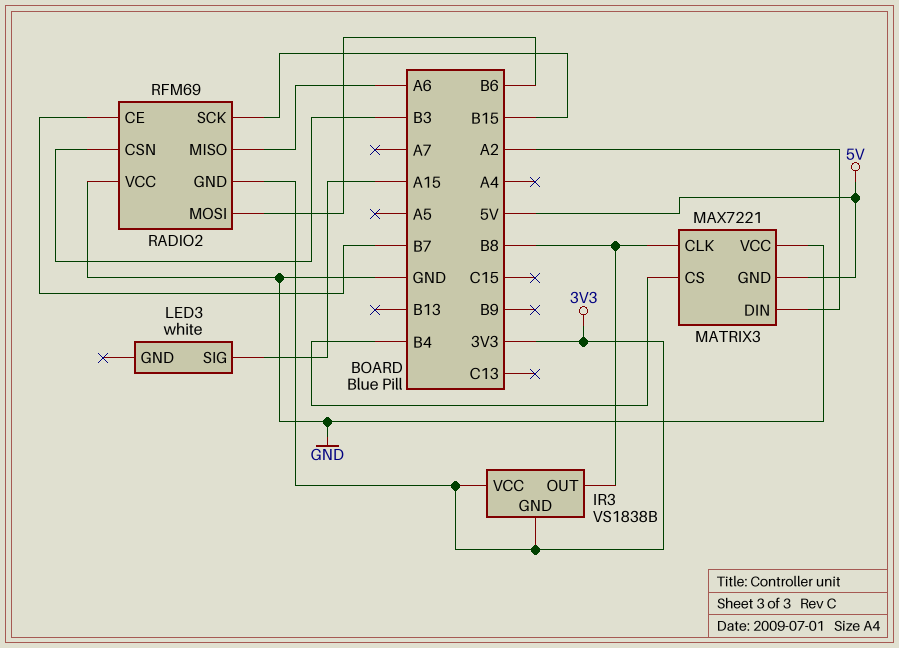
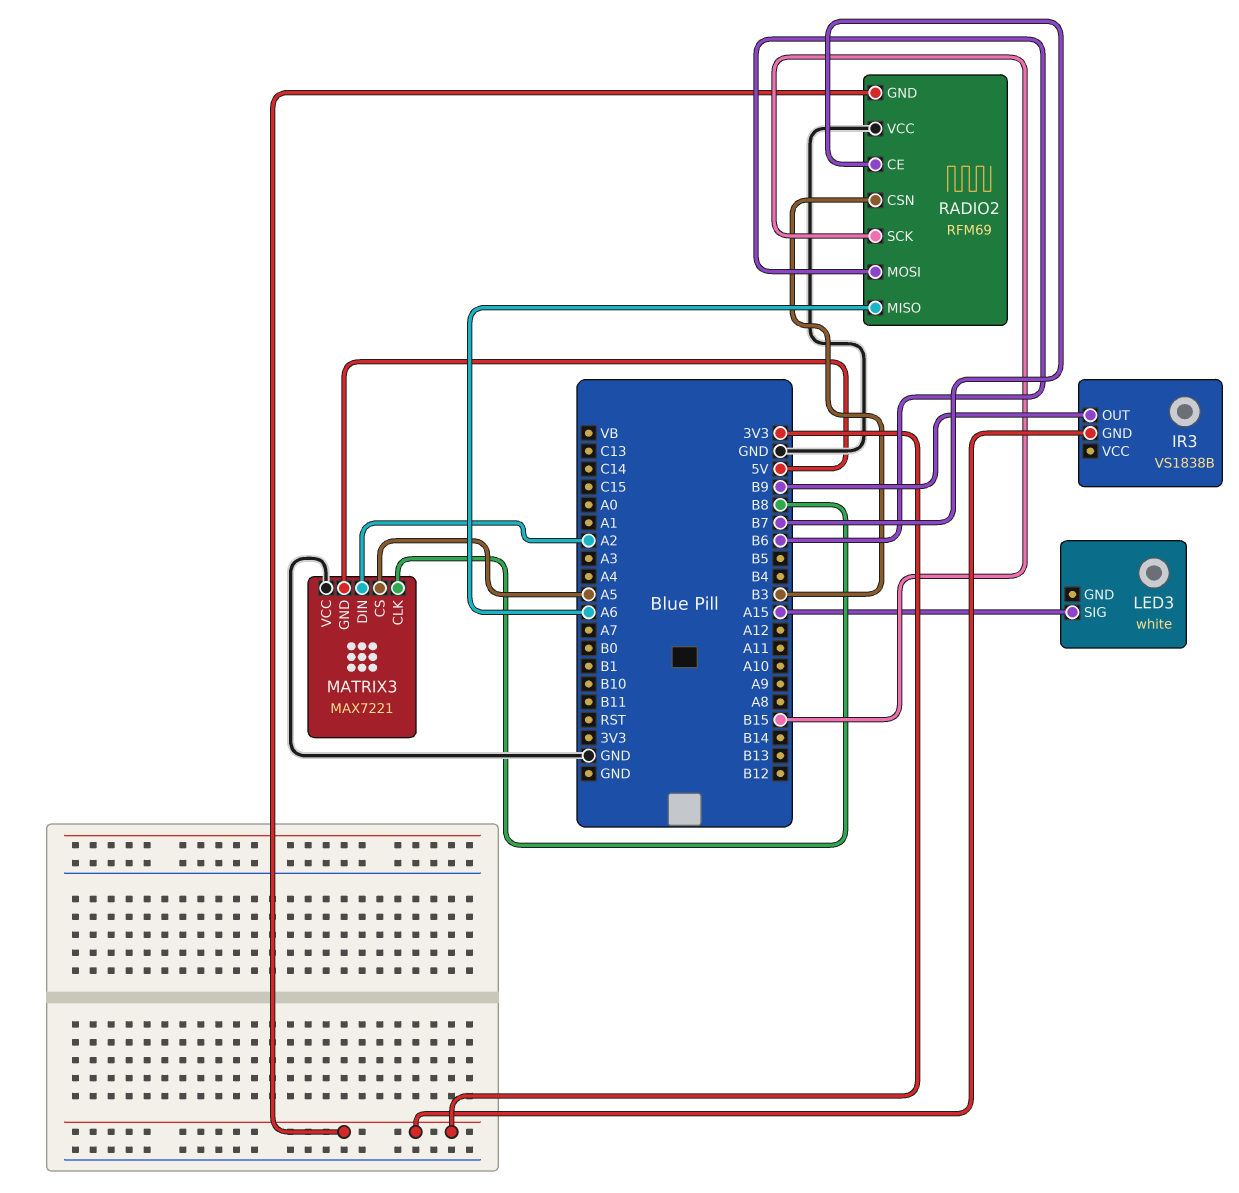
IR3 pin OUT: B8 -> B9
IR3 pin VCC: 3V3 -> none
MATRIX3 pin CS: B4 -> A5

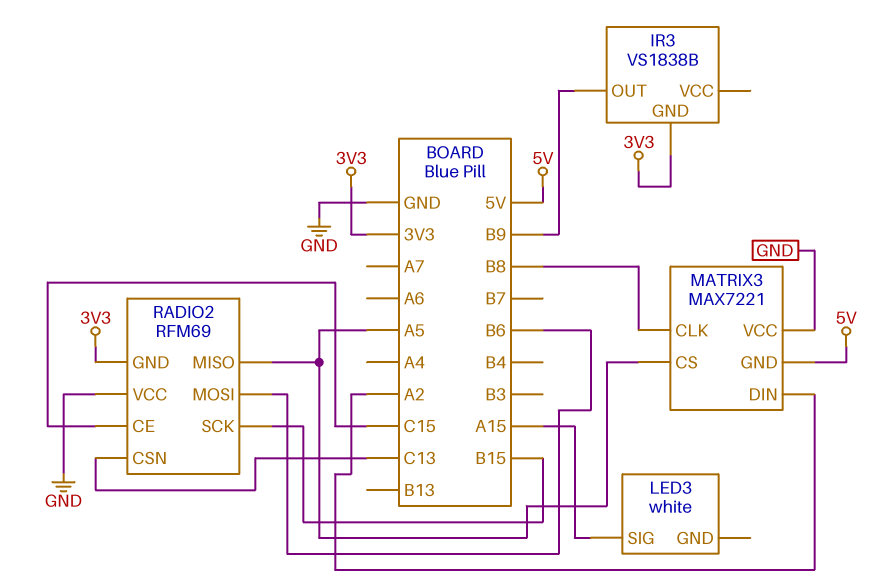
RADIO2 pin CE: B7 -> C15
RADIO2 pin CSN: B3 -> C13
RADIO2 pin MISO: A6 -> A5

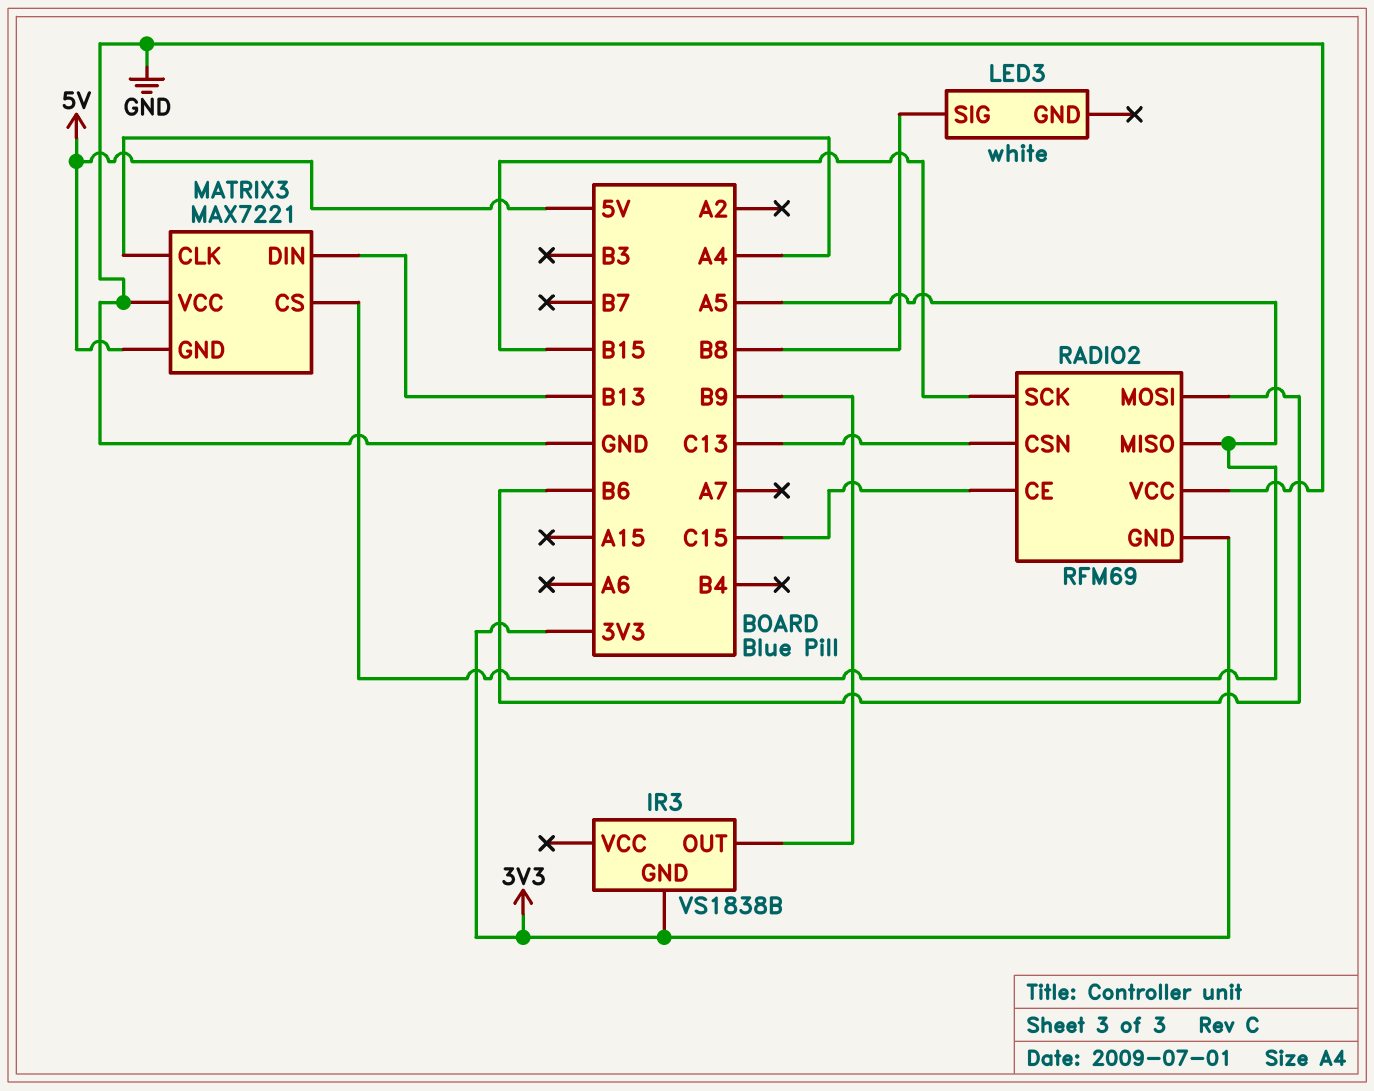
LED3 pin SIG: A15 -> B8
MATRIX3 pin CLK: B8 -> A4
MATRIX3 pin DIN: A2 -> B13

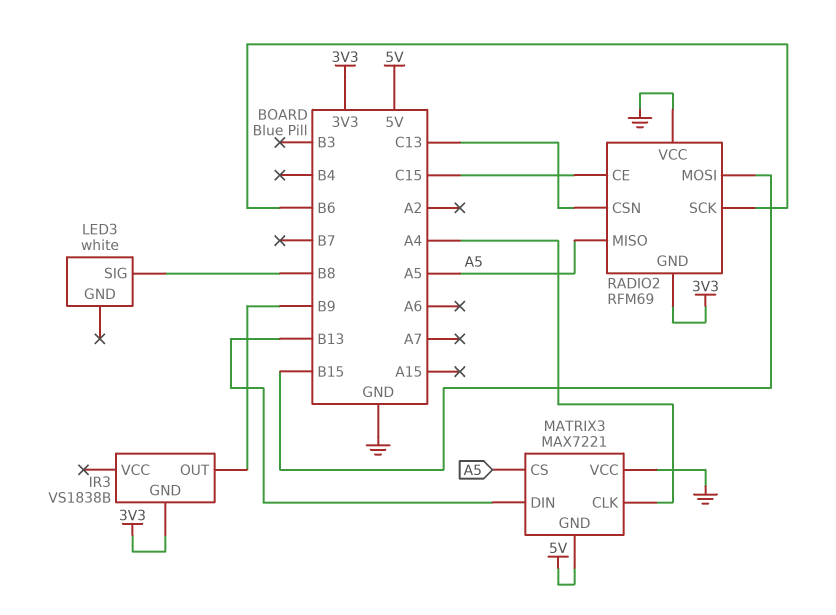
RADIO2 pin MOSI: B6 -> B15
RADIO2 pin SCK: B15 -> B6

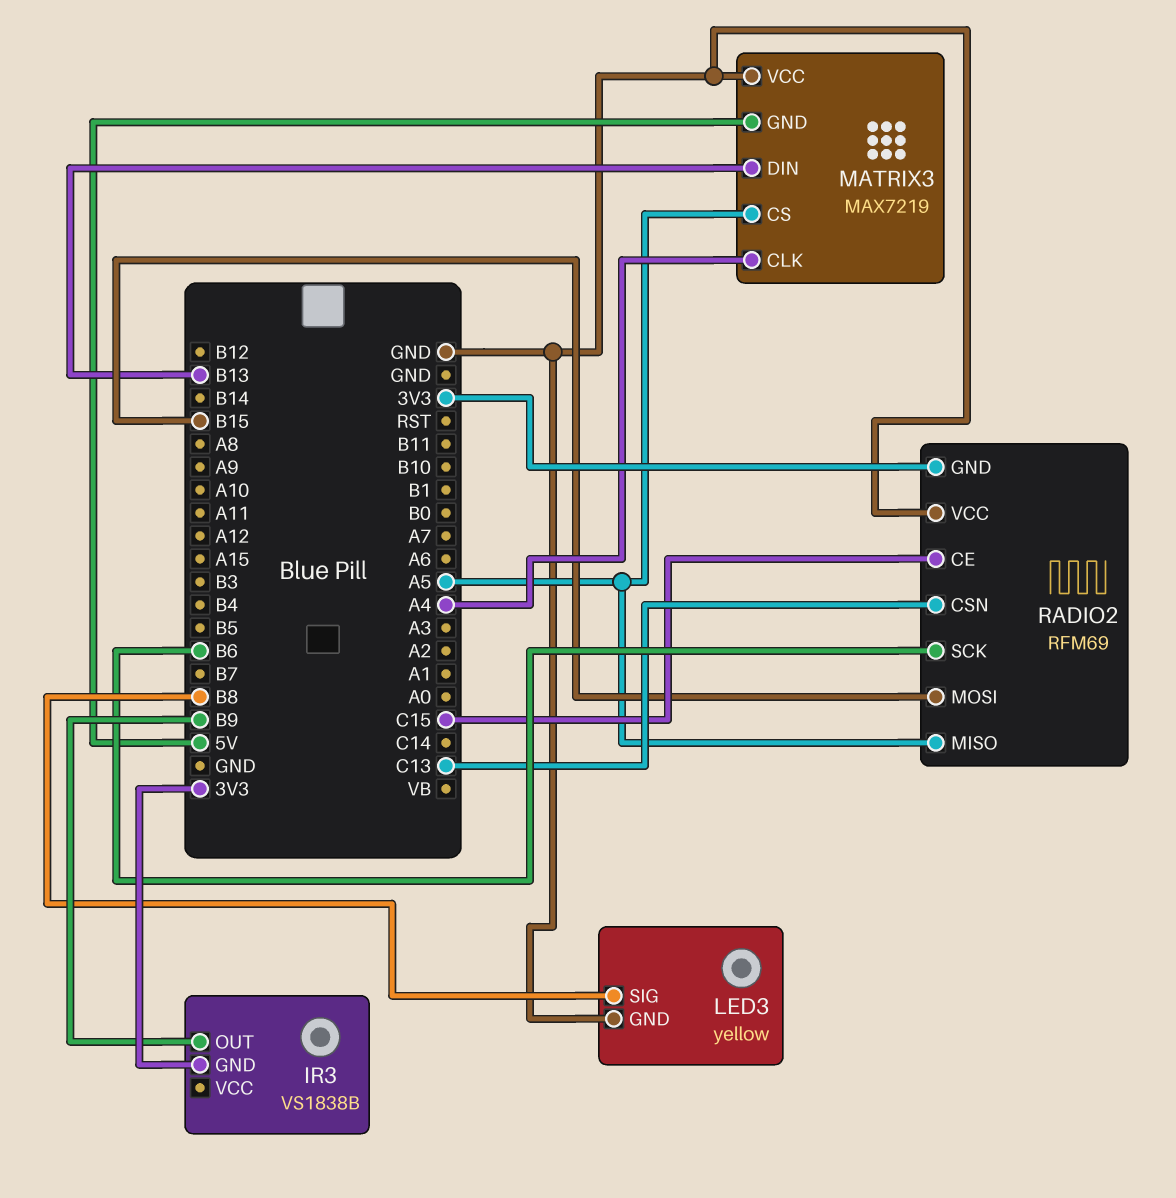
LED3: white -> yellow
LED3 pin GND: none -> GND
MATRIX3: MAX7221 -> MAX7219

